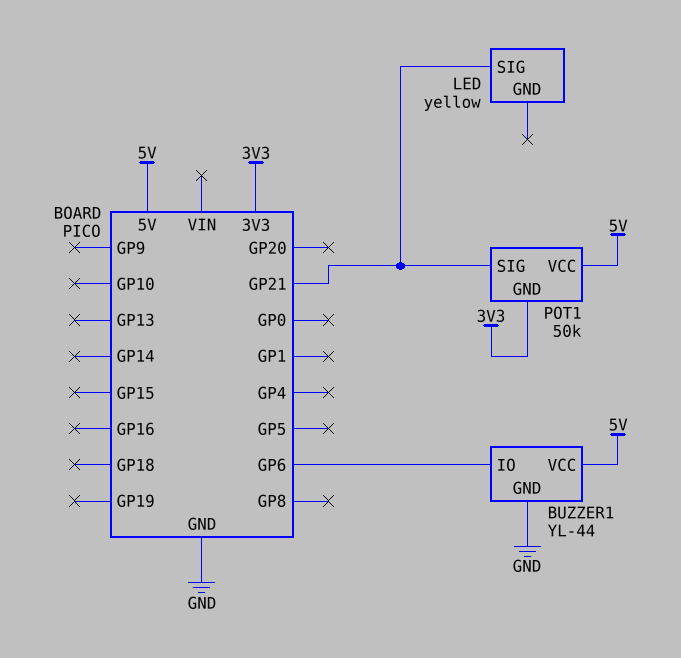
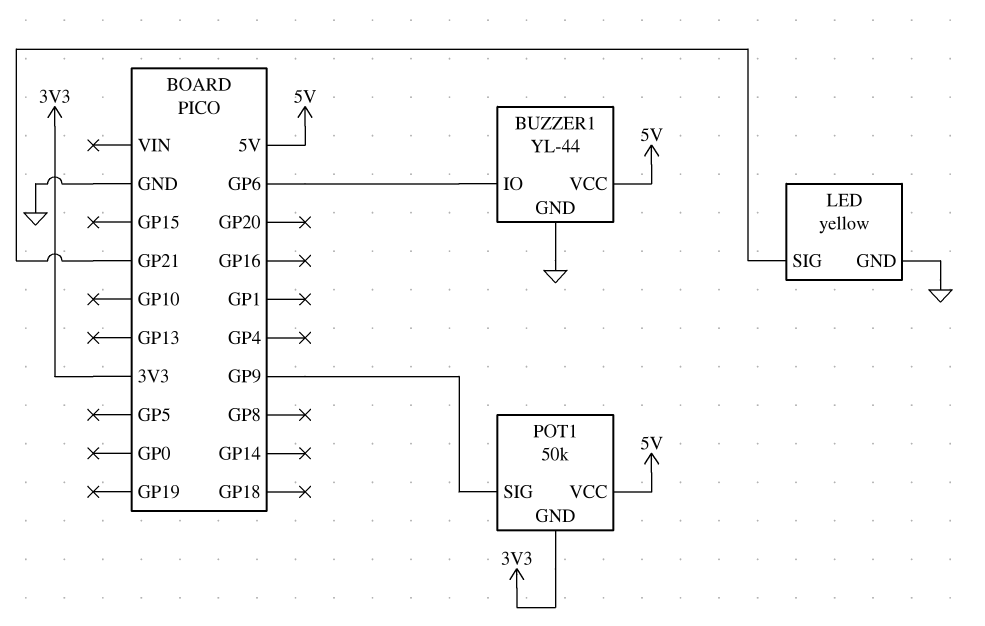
LED pin GND: none -> GND
POT1 pin SIG: GP21 -> GP9

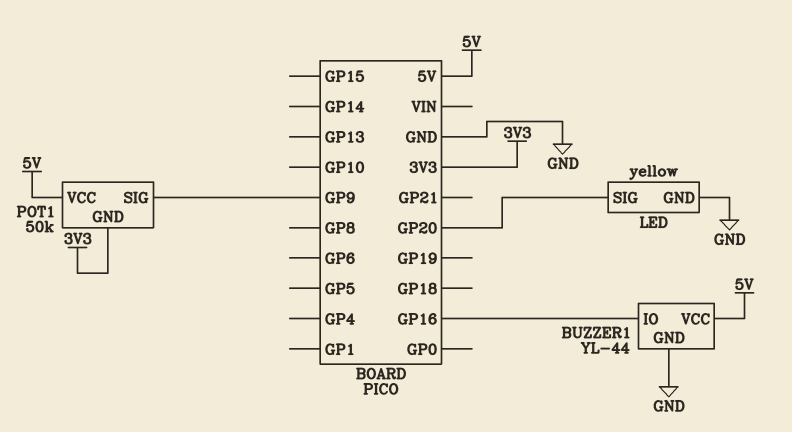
BUZZER1 pin IO: GP6 -> GP16
LED pin SIG: GP21 -> GP20

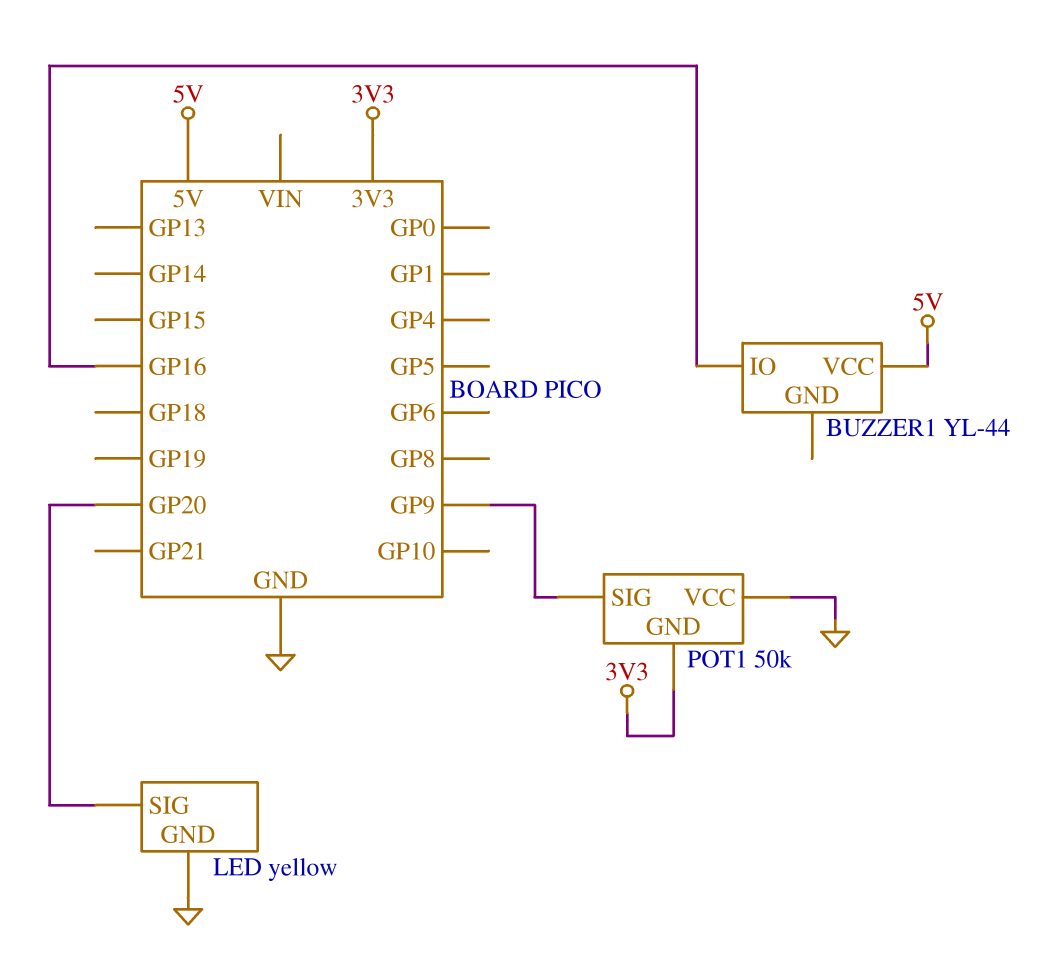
BUZZER1 pin GND: GND -> none
POT1 pin VCC: 5V -> GND

